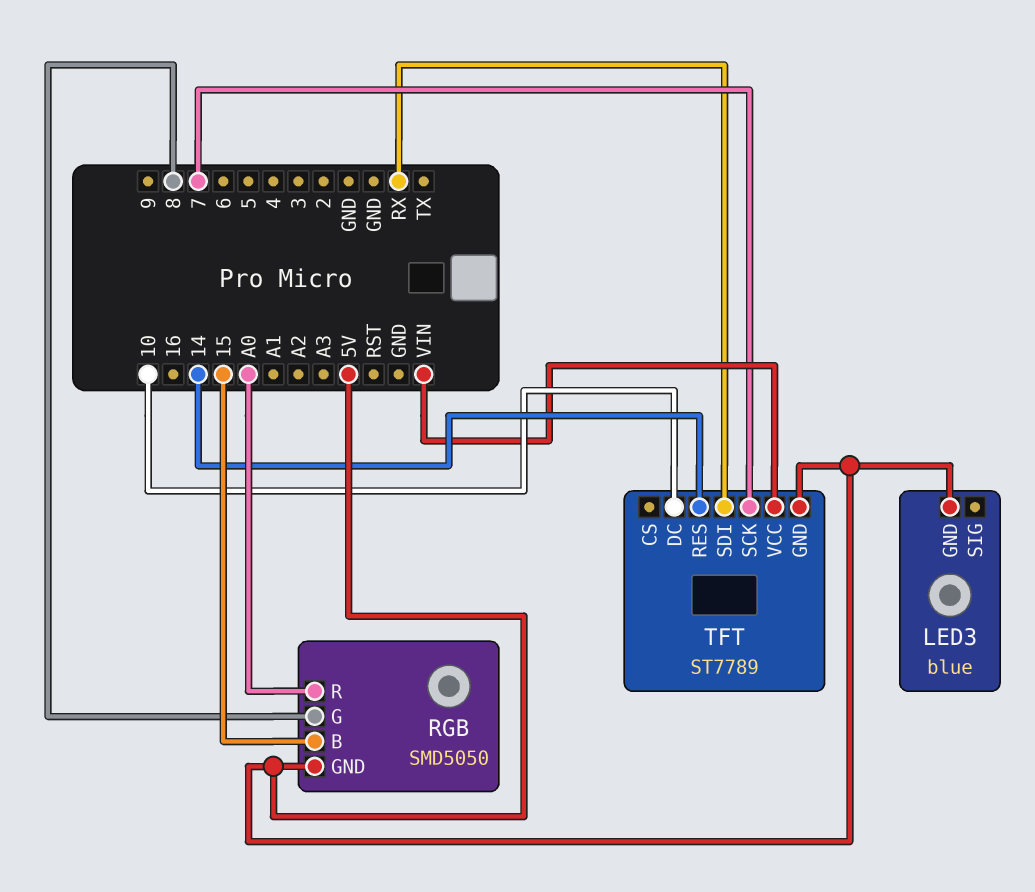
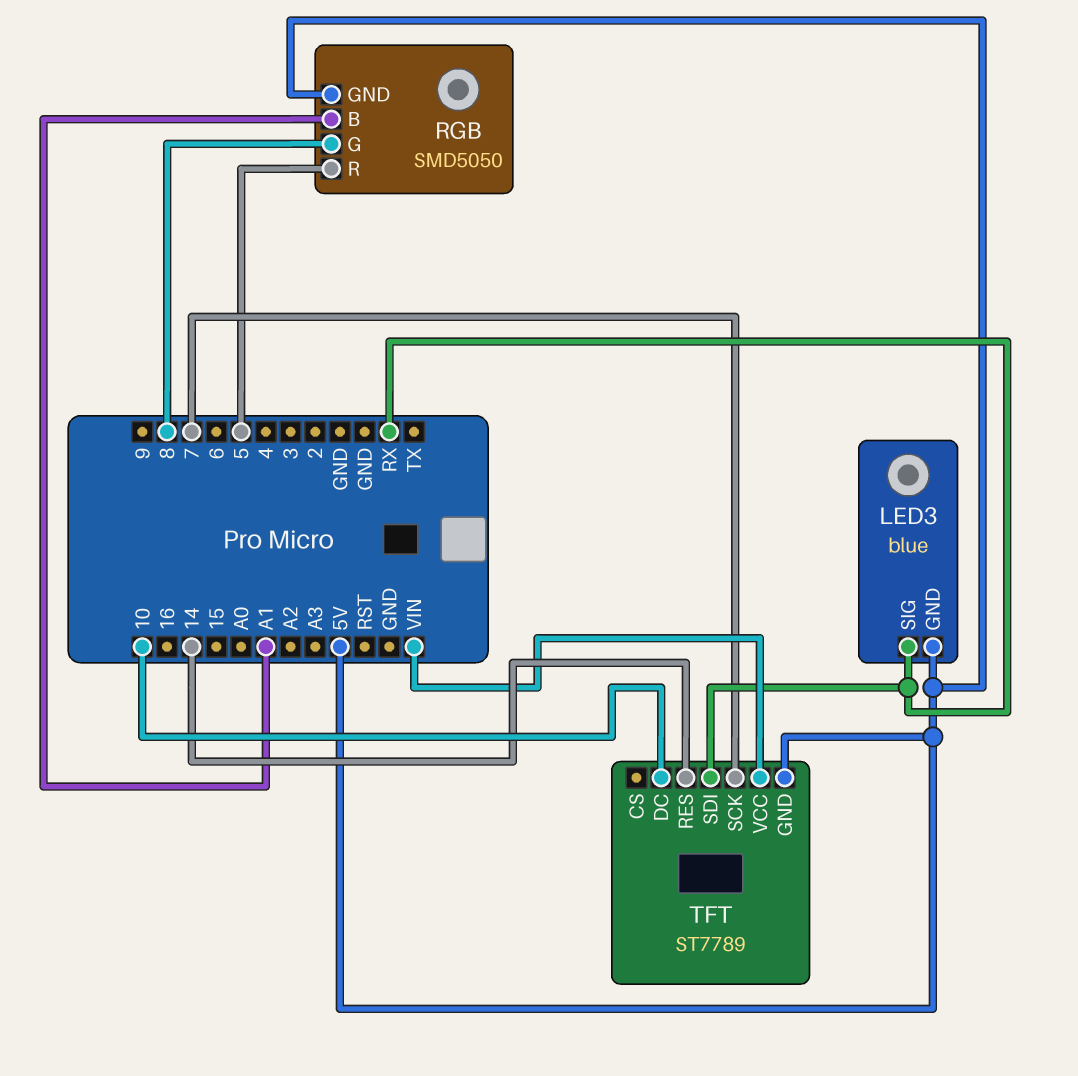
LED3 pin SIG: none -> RX
RGB pin B: 15 -> A1
RGB pin R: A0 -> 5

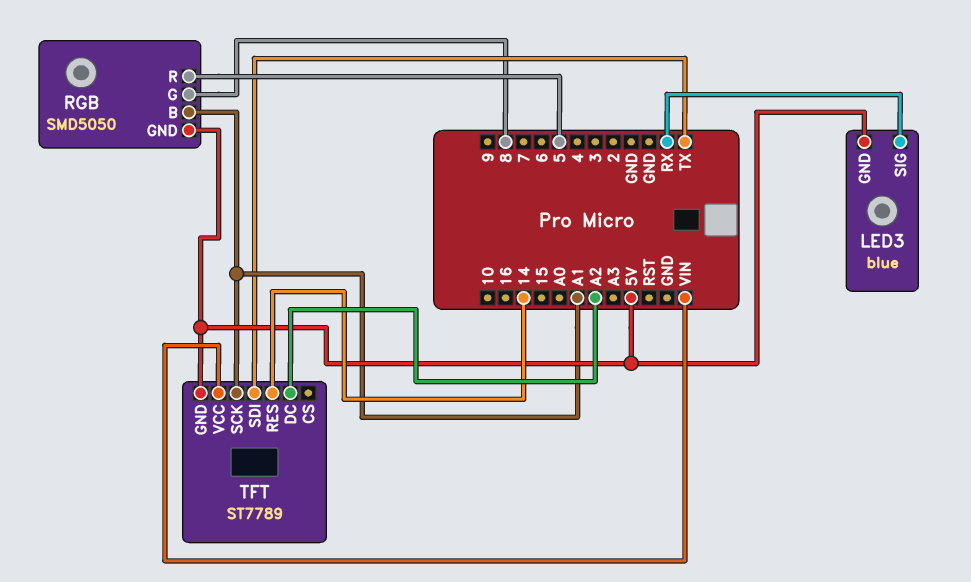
TFT pin DC: 10 -> A2
TFT pin SCK: 7 -> A1
TFT pin SDI: RX -> TX

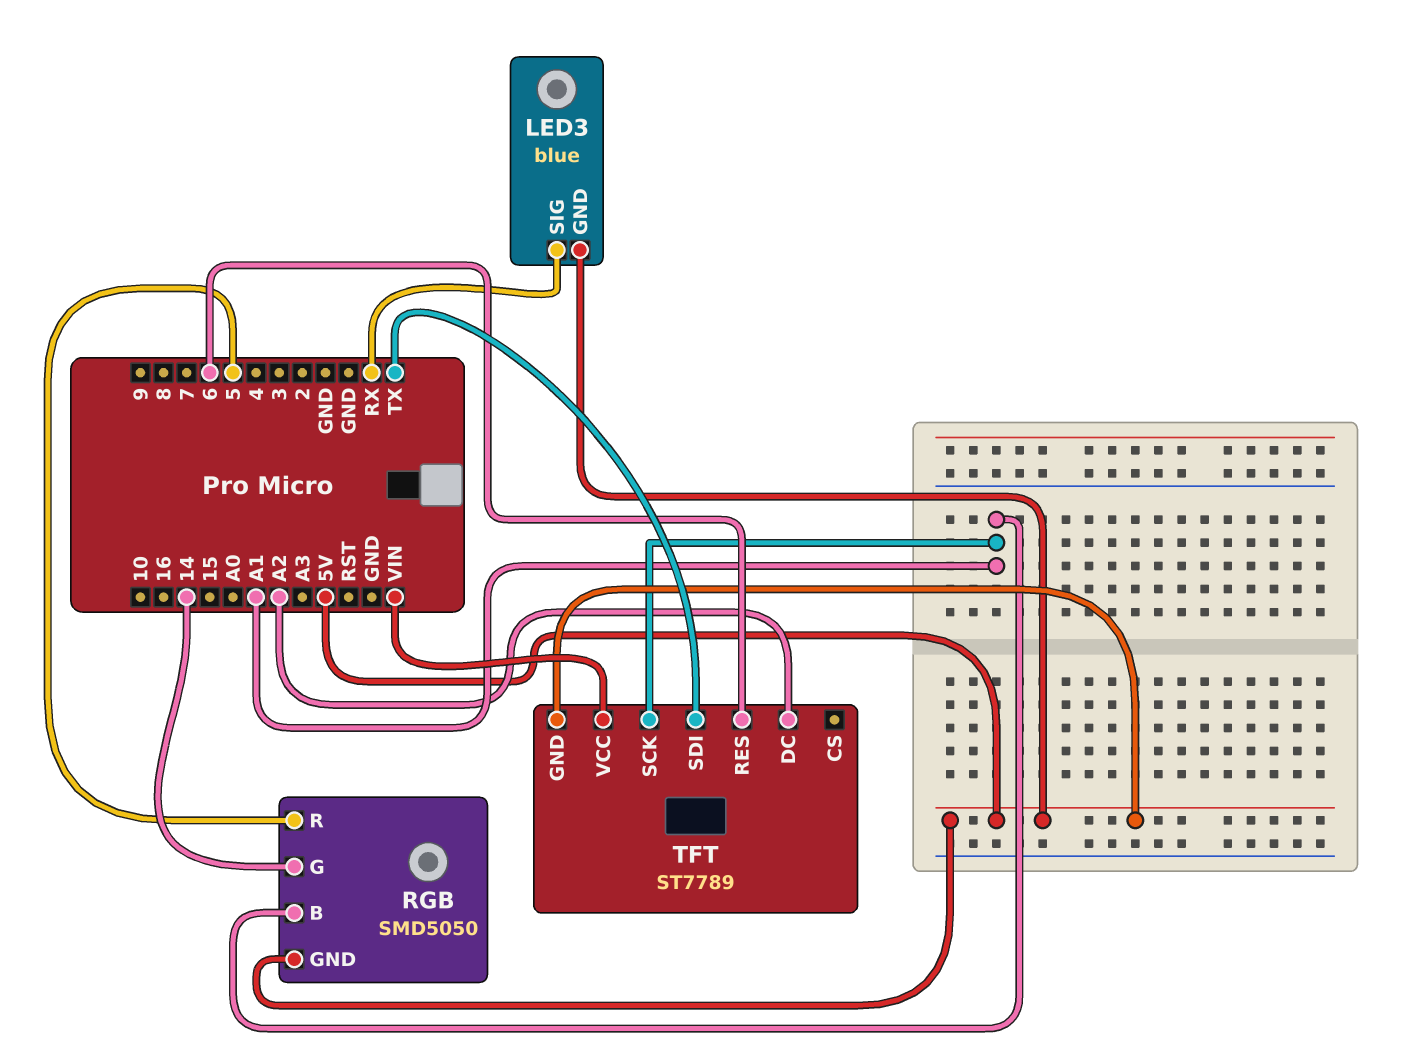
RGB pin G: 8 -> 14
TFT pin RES: 14 -> 6

